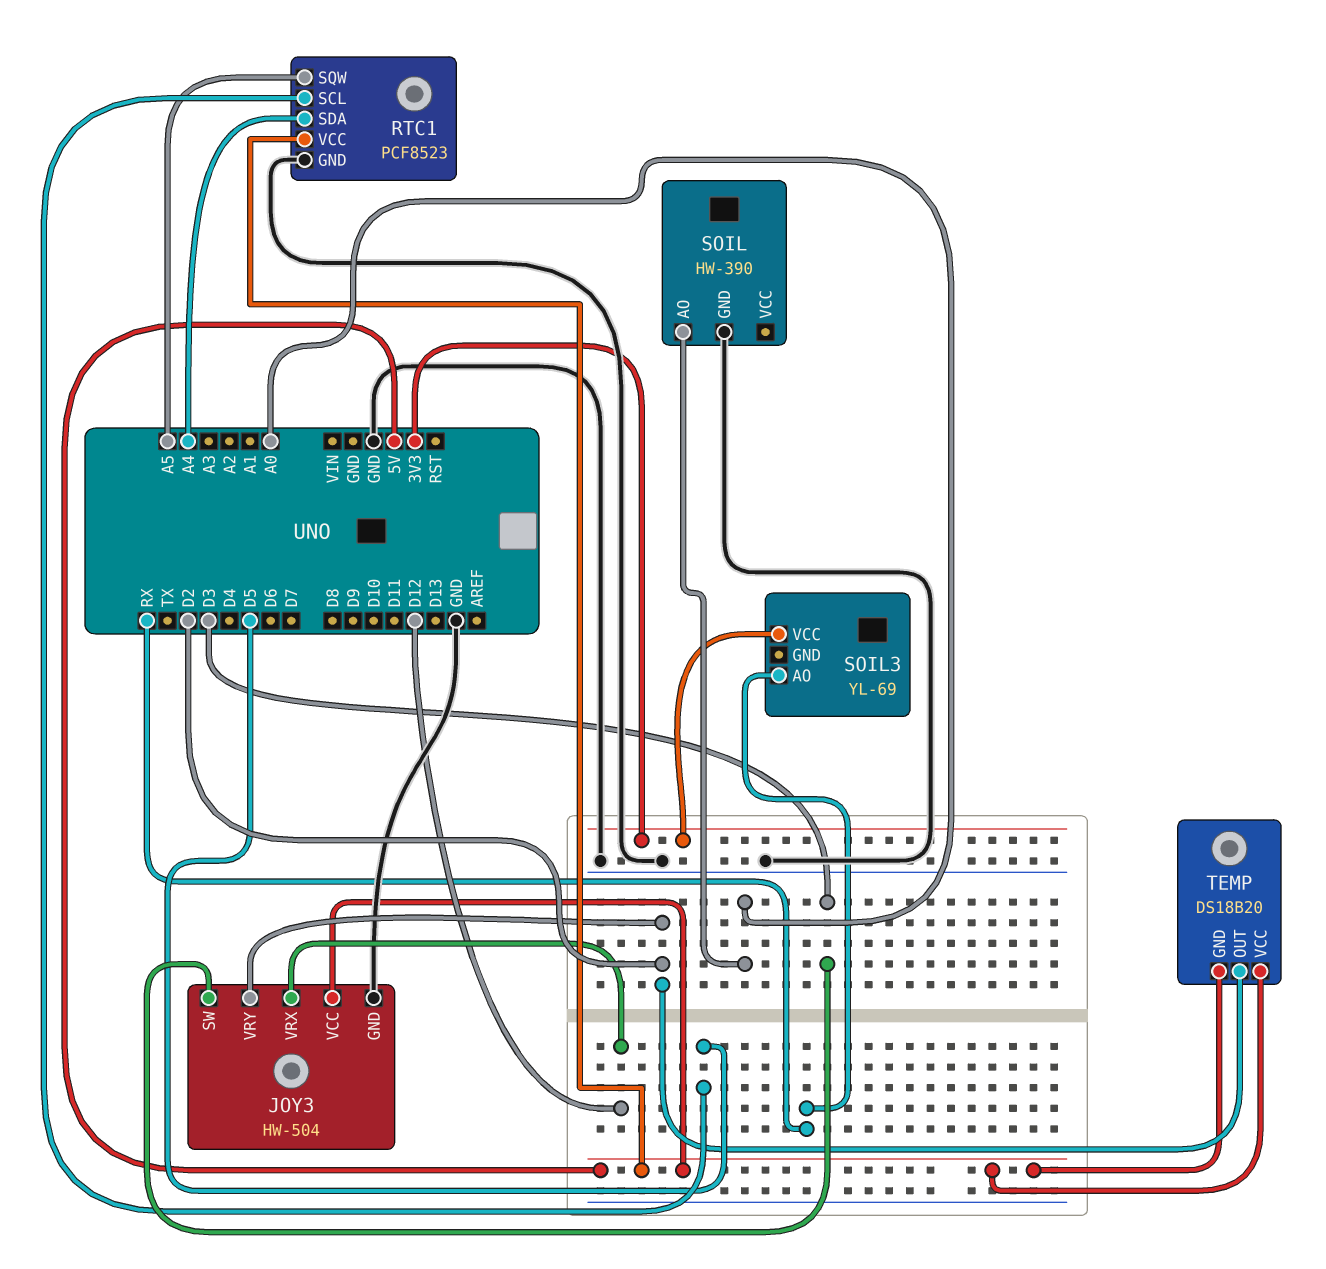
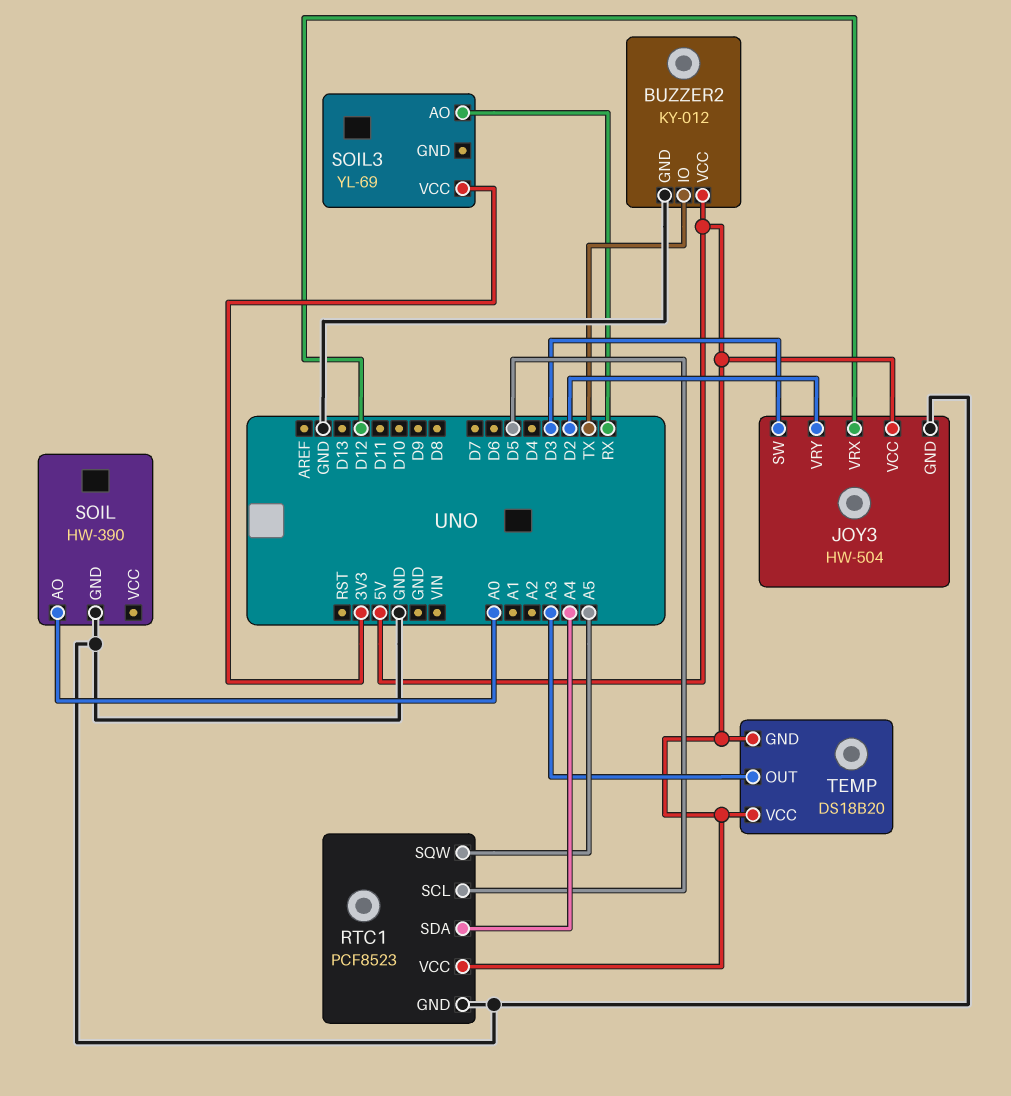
BUZZER2: none -> KY-012
BUZZER2 pin GND: none -> GND
BUZZER2 pin IO: none -> TX
BUZZER2 pin VCC: none -> 5V
TEMP pin OUT: D2 -> A3

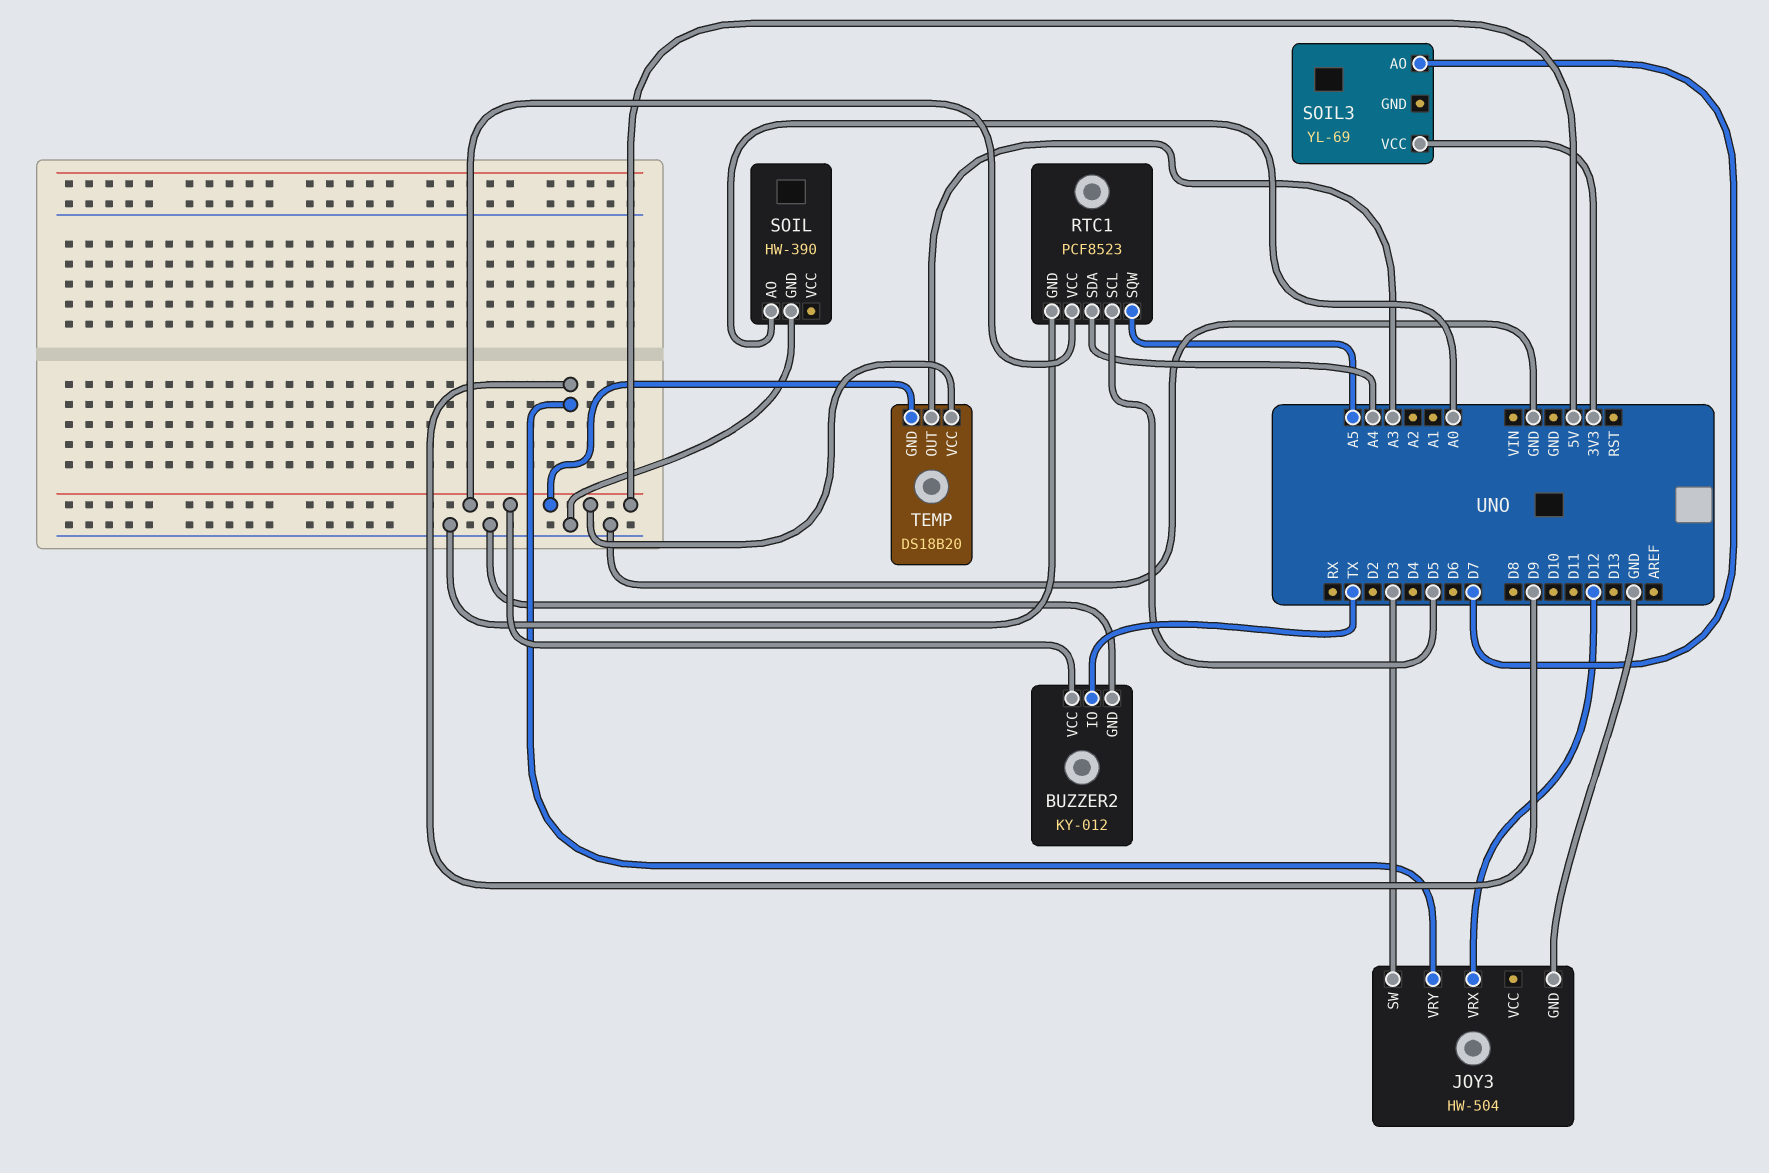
JOY3 pin VCC: 5V -> none
JOY3 pin VRY: D2 -> D9
SOIL3 pin AO: RX -> D7

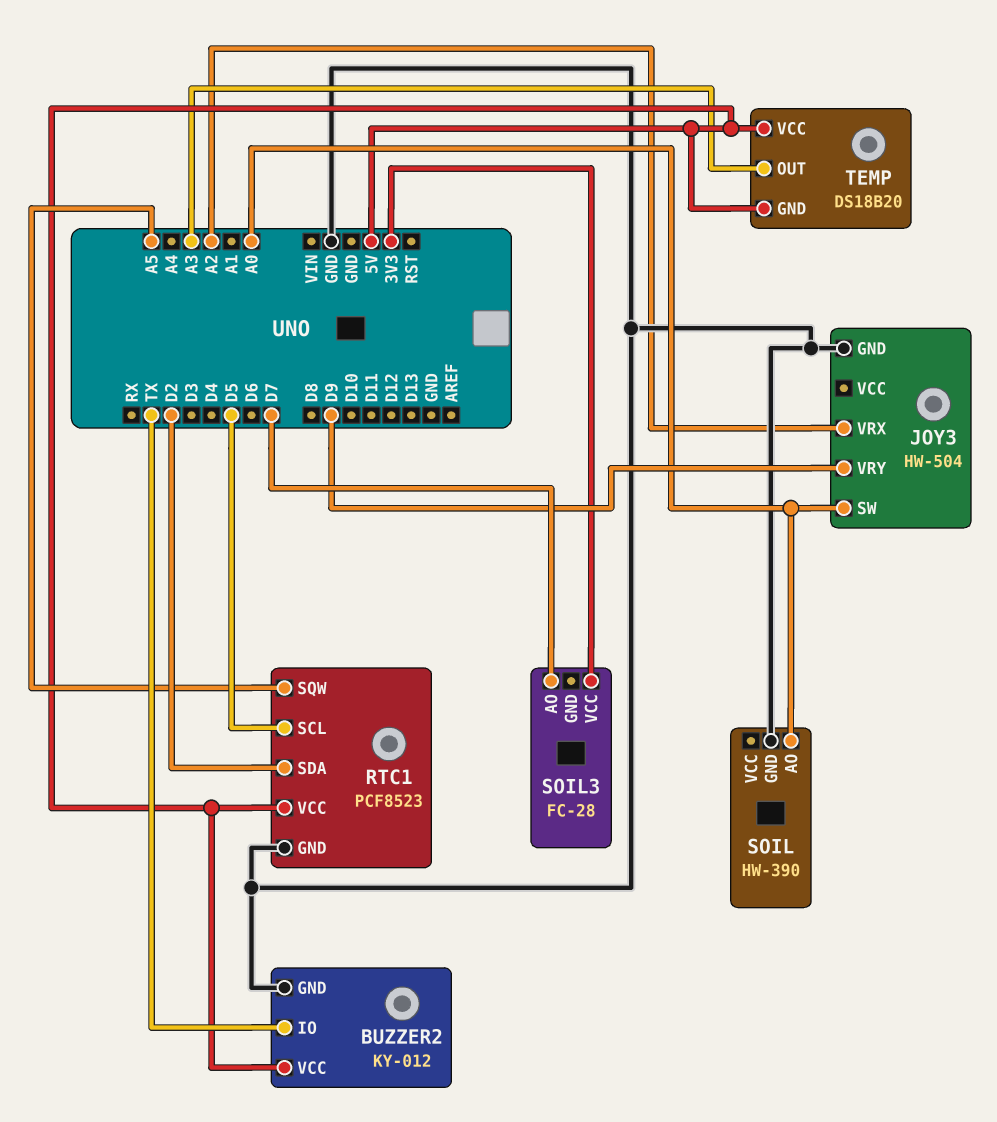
JOY3 pin SW: D3 -> A0
JOY3 pin VRX: D12 -> A2
RTC1 pin SDA: A4 -> D2
SOIL3: YL-69 -> FC-28

